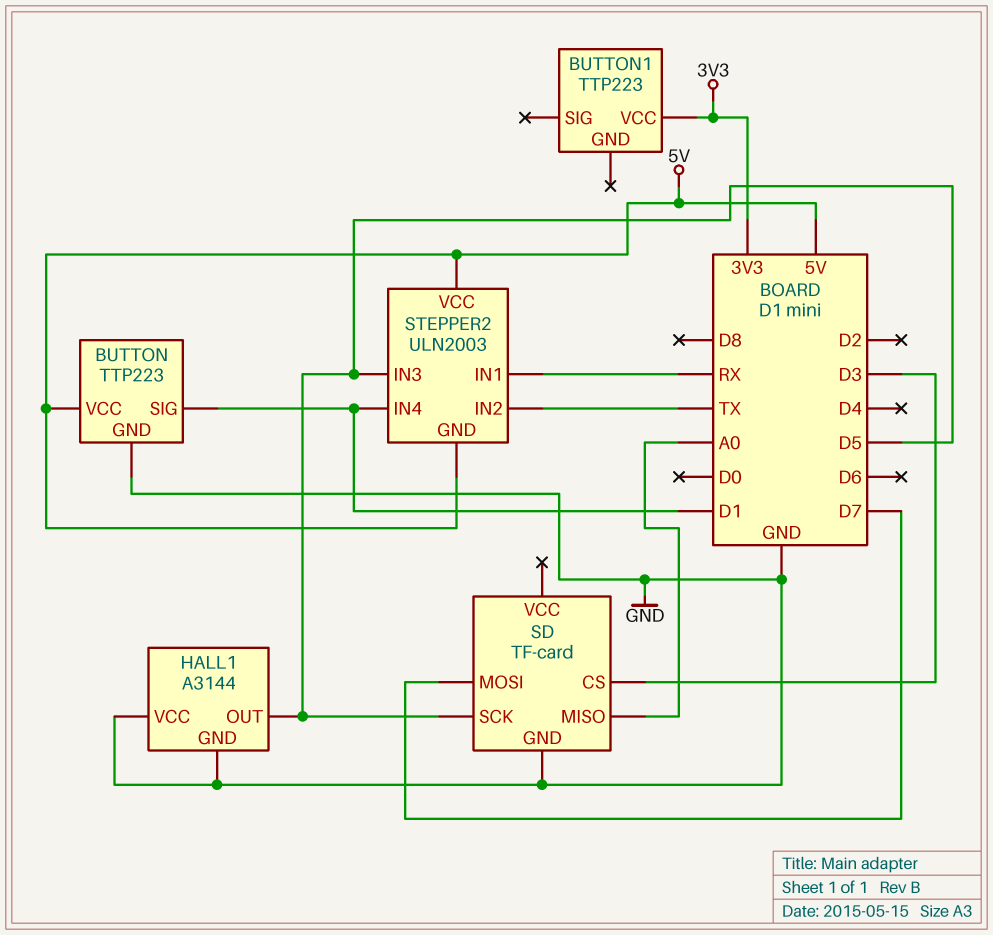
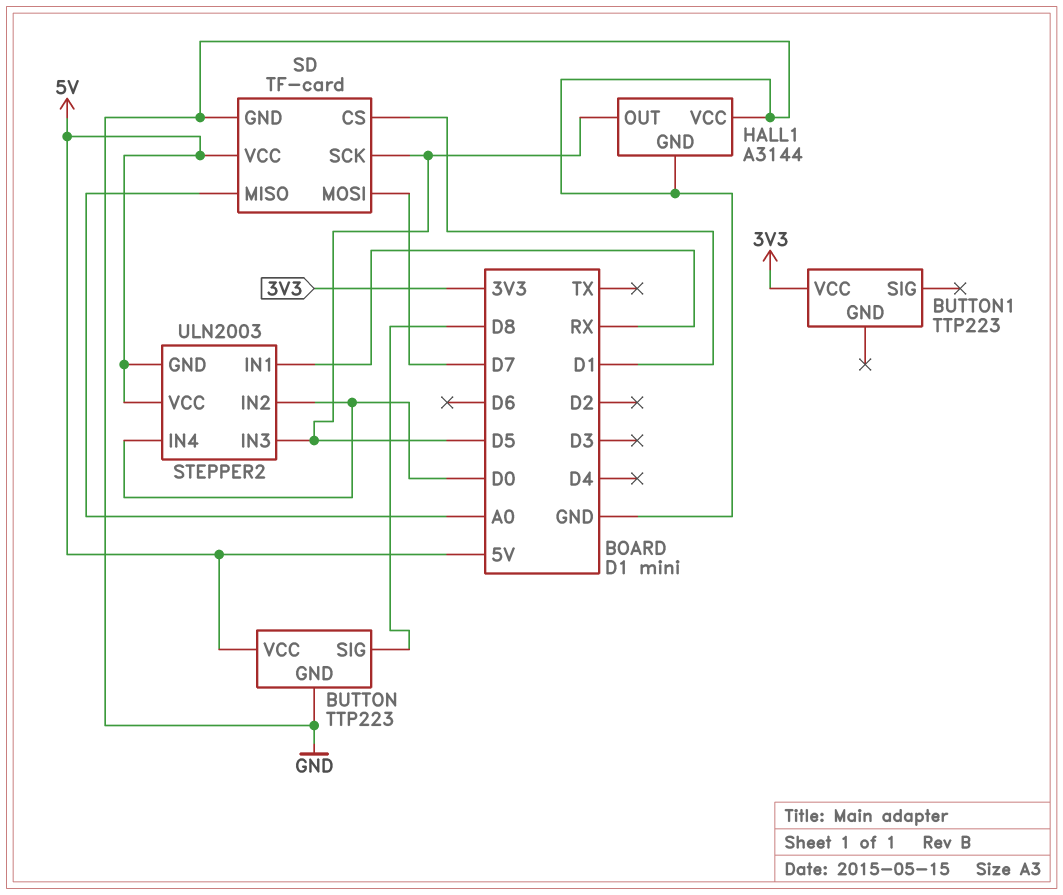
BUTTON pin SIG: D1 -> D8
SD pin CS: D3 -> D1
SD pin VCC: none -> 5V
STEPPER2 pin IN2: TX -> D0
STEPPER2 pin IN4: D1 -> D0

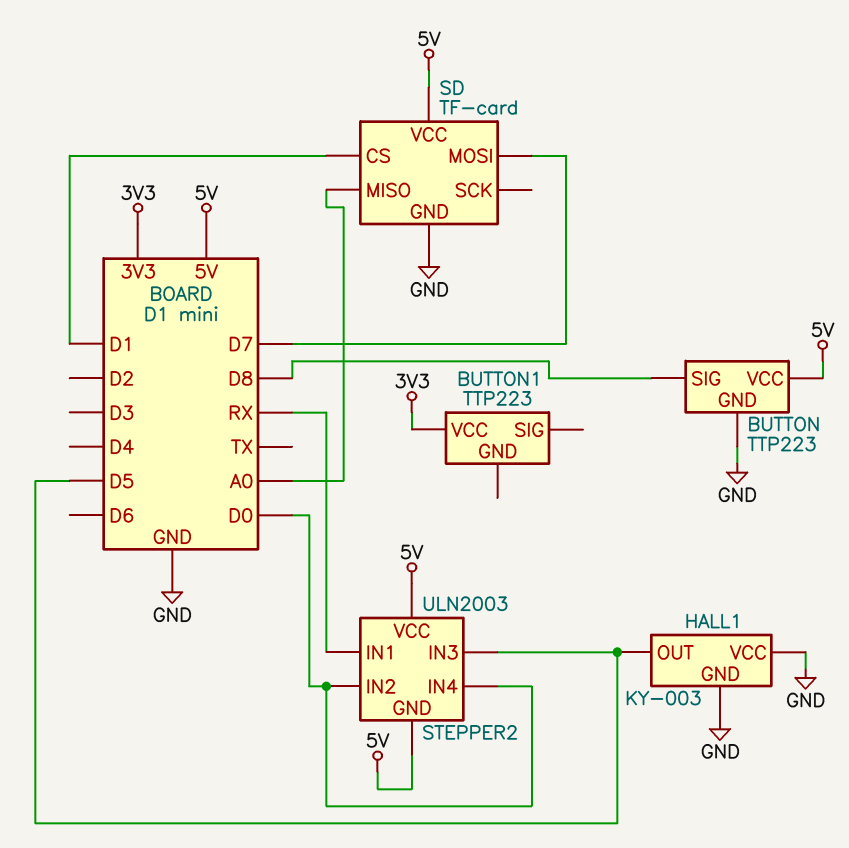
HALL1: A3144 -> KY-003
SD pin SCK: D5 -> none

